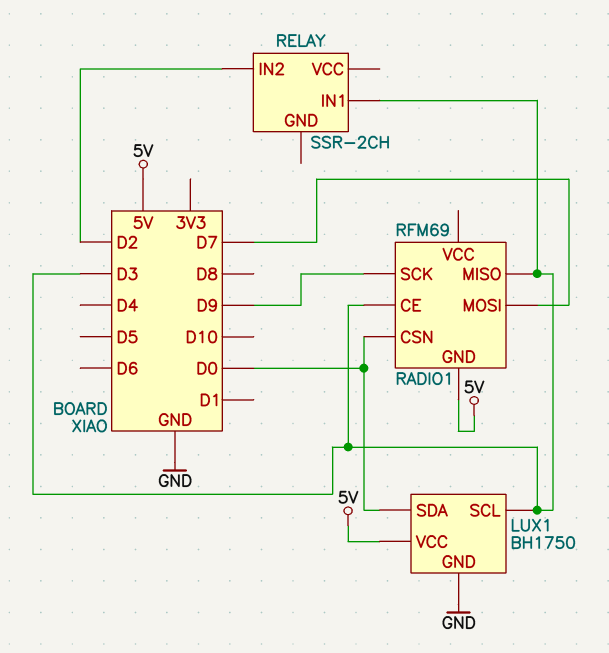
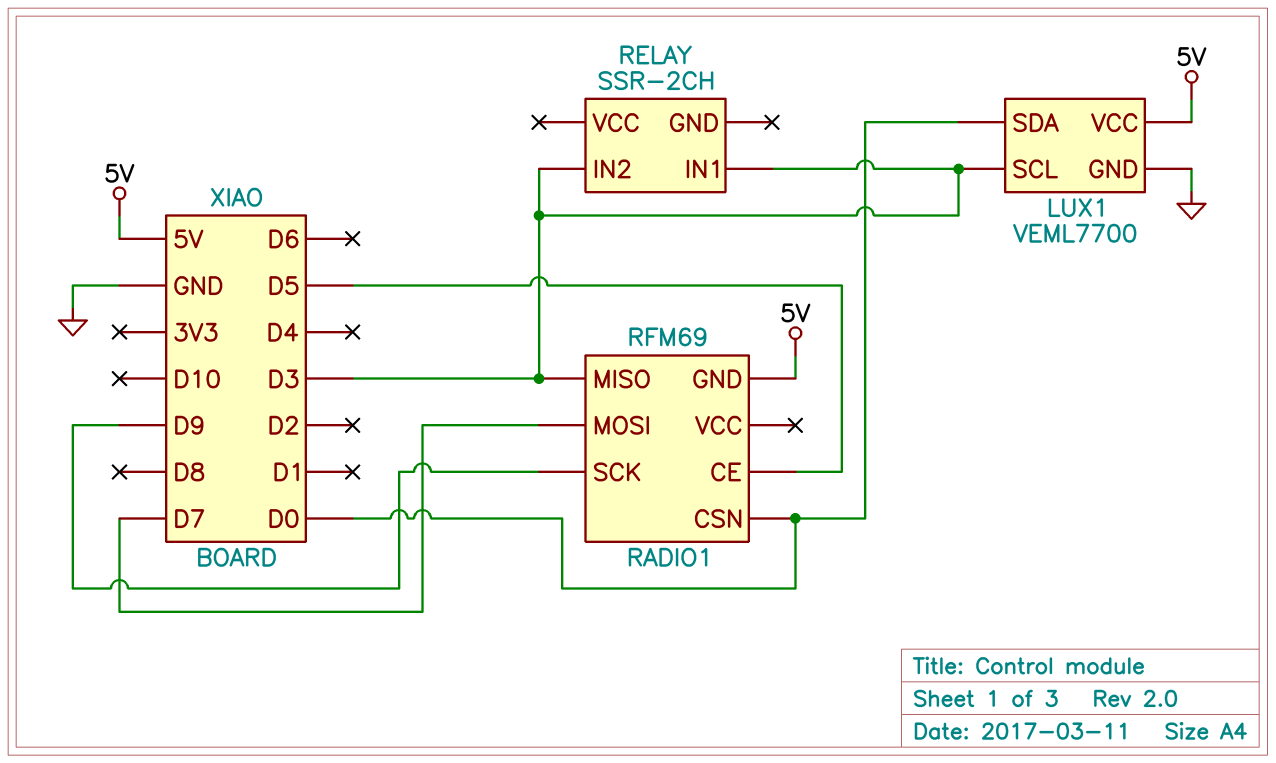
LUX1: BH1750 -> VEML7700
RADIO1 pin CE: D3 -> D5
RELAY pin IN2: D2 -> D3

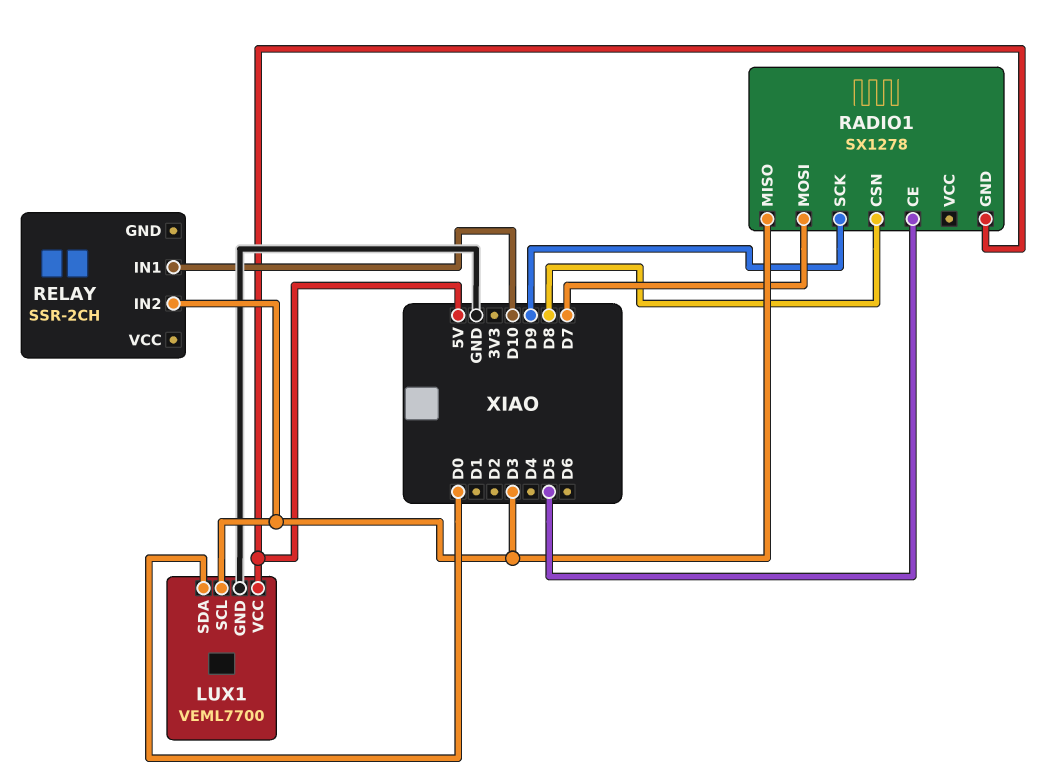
RADIO1: RFM69 -> SX1278
RADIO1 pin CSN: D0 -> D8
RELAY pin IN1: D3 -> D10

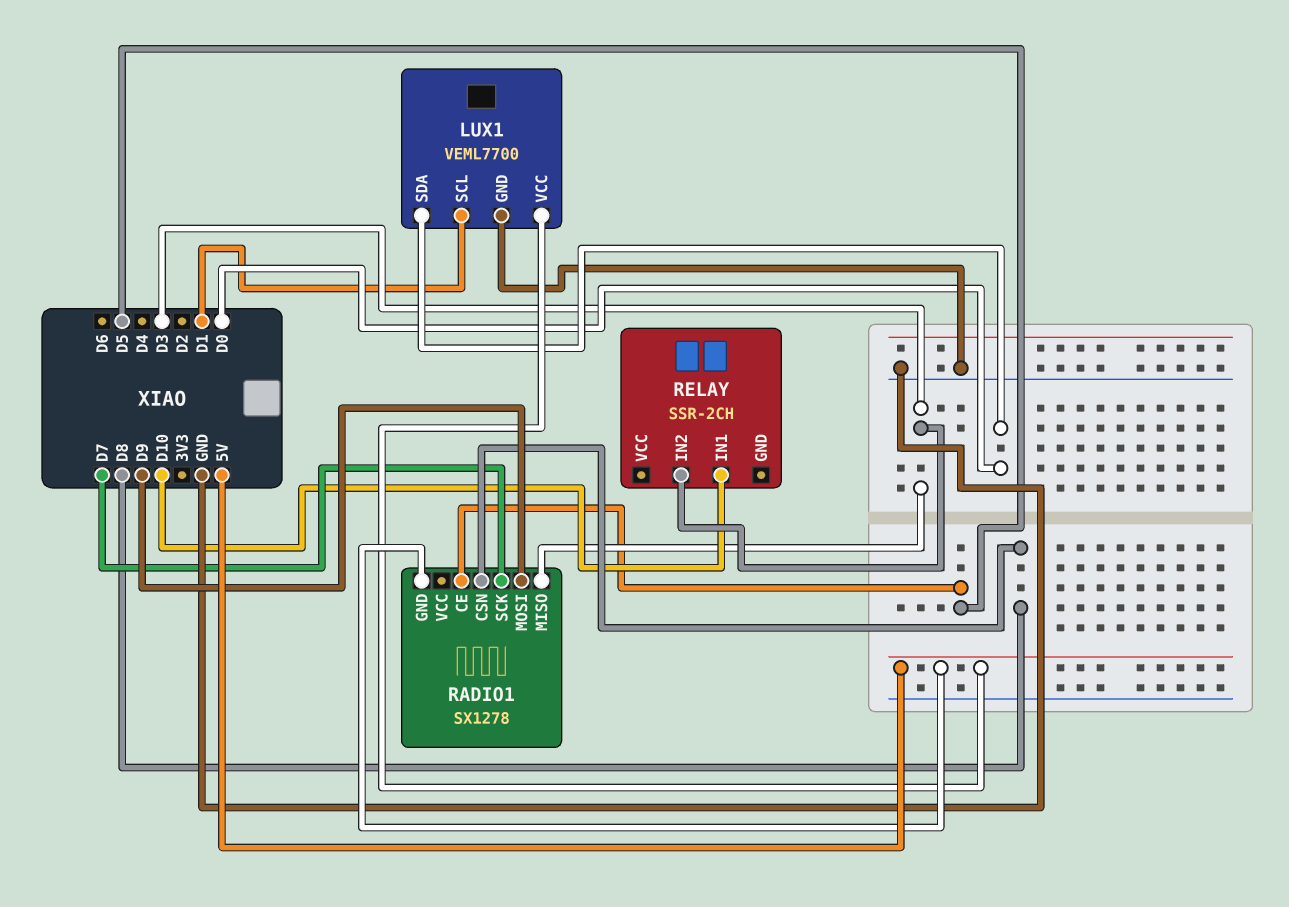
LUX1 pin SCL: D3 -> D1
RADIO1 pin MOSI: D7 -> D9
RADIO1 pin SCK: D9 -> D7

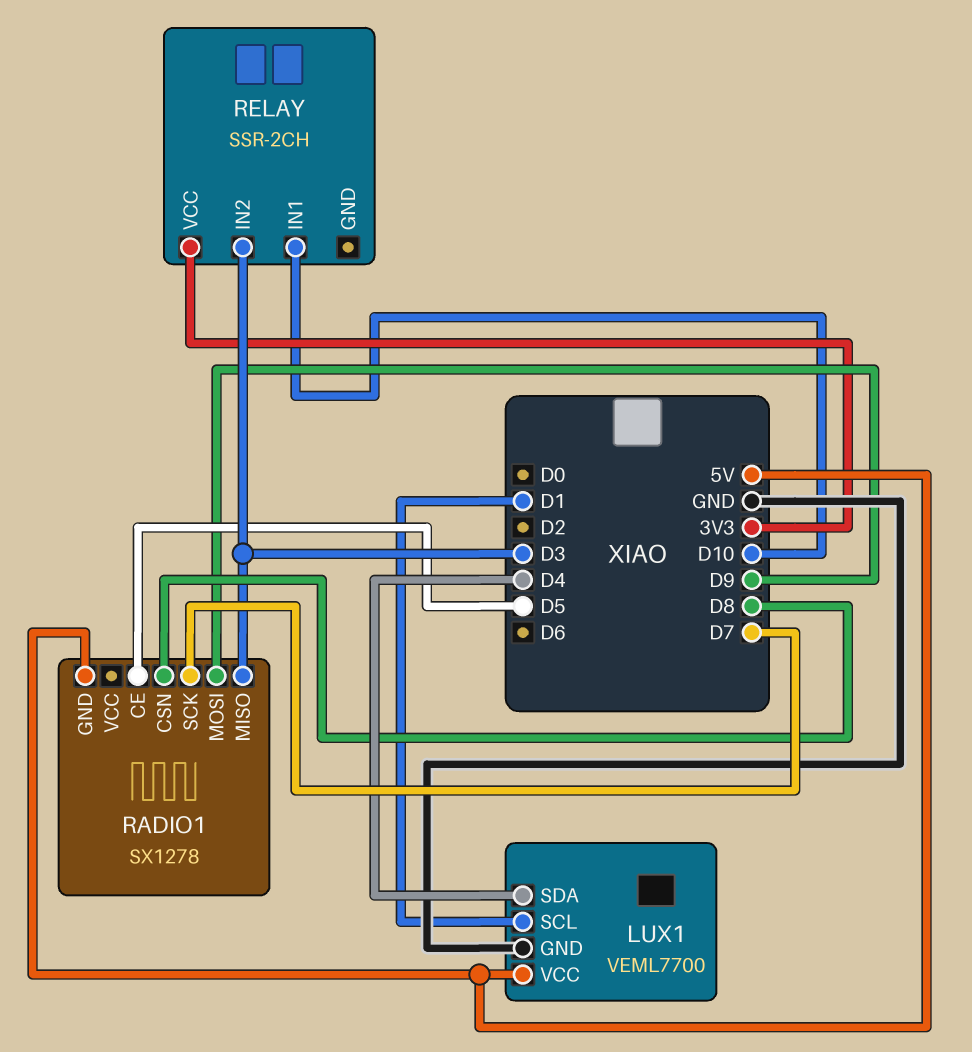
LUX1 pin SDA: D0 -> D4
RELAY pin VCC: none -> 3V3

